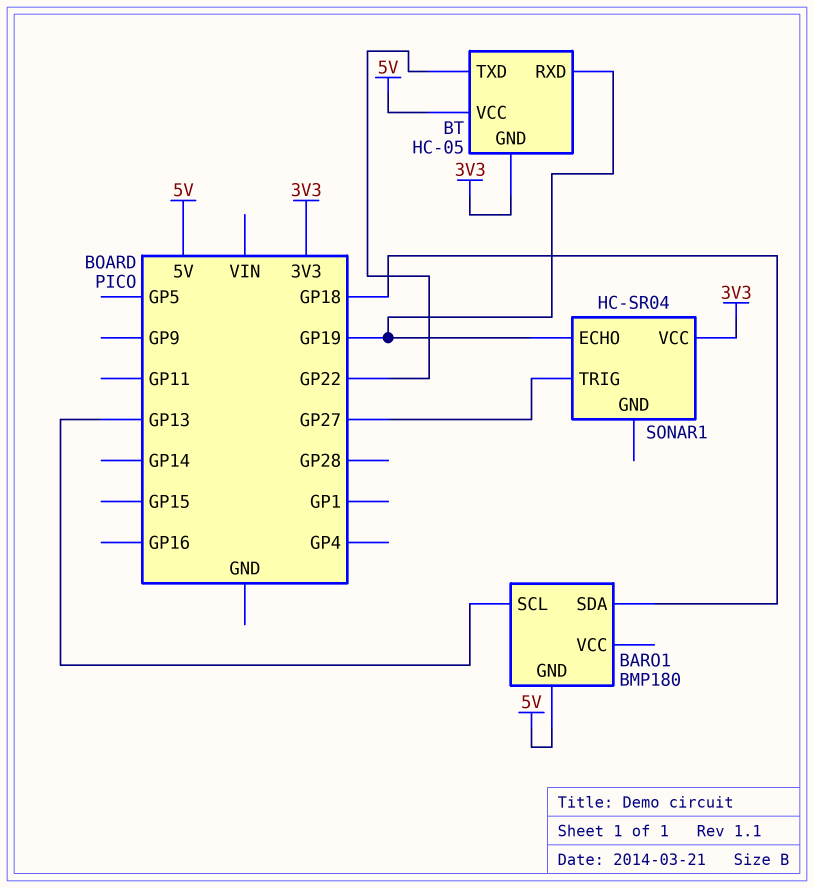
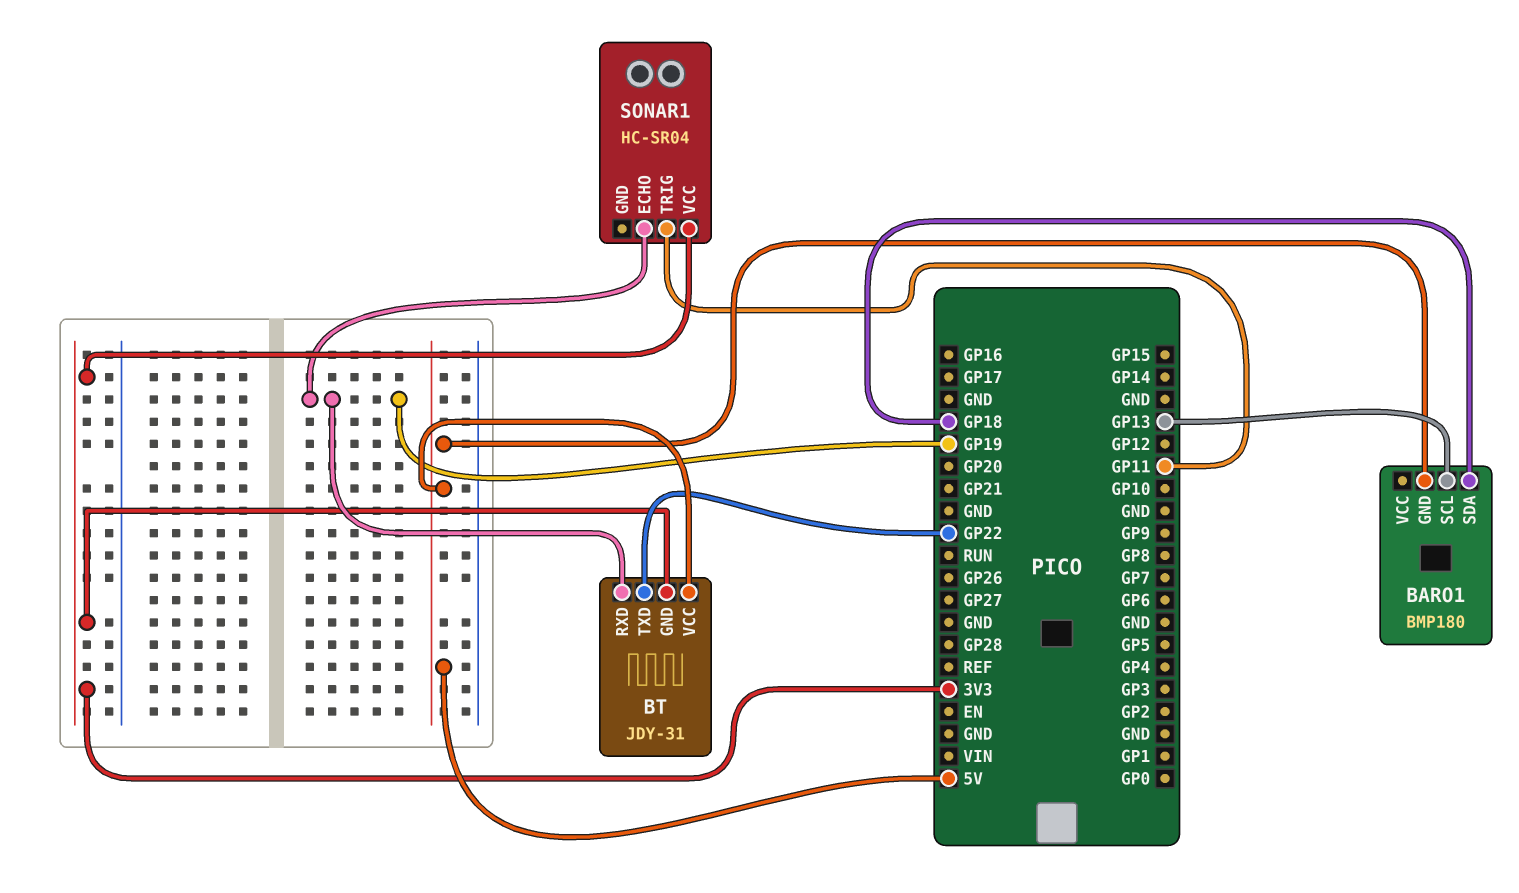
BT: HC-05 -> JDY-31
SONAR1 pin TRIG: GP27 -> GP11

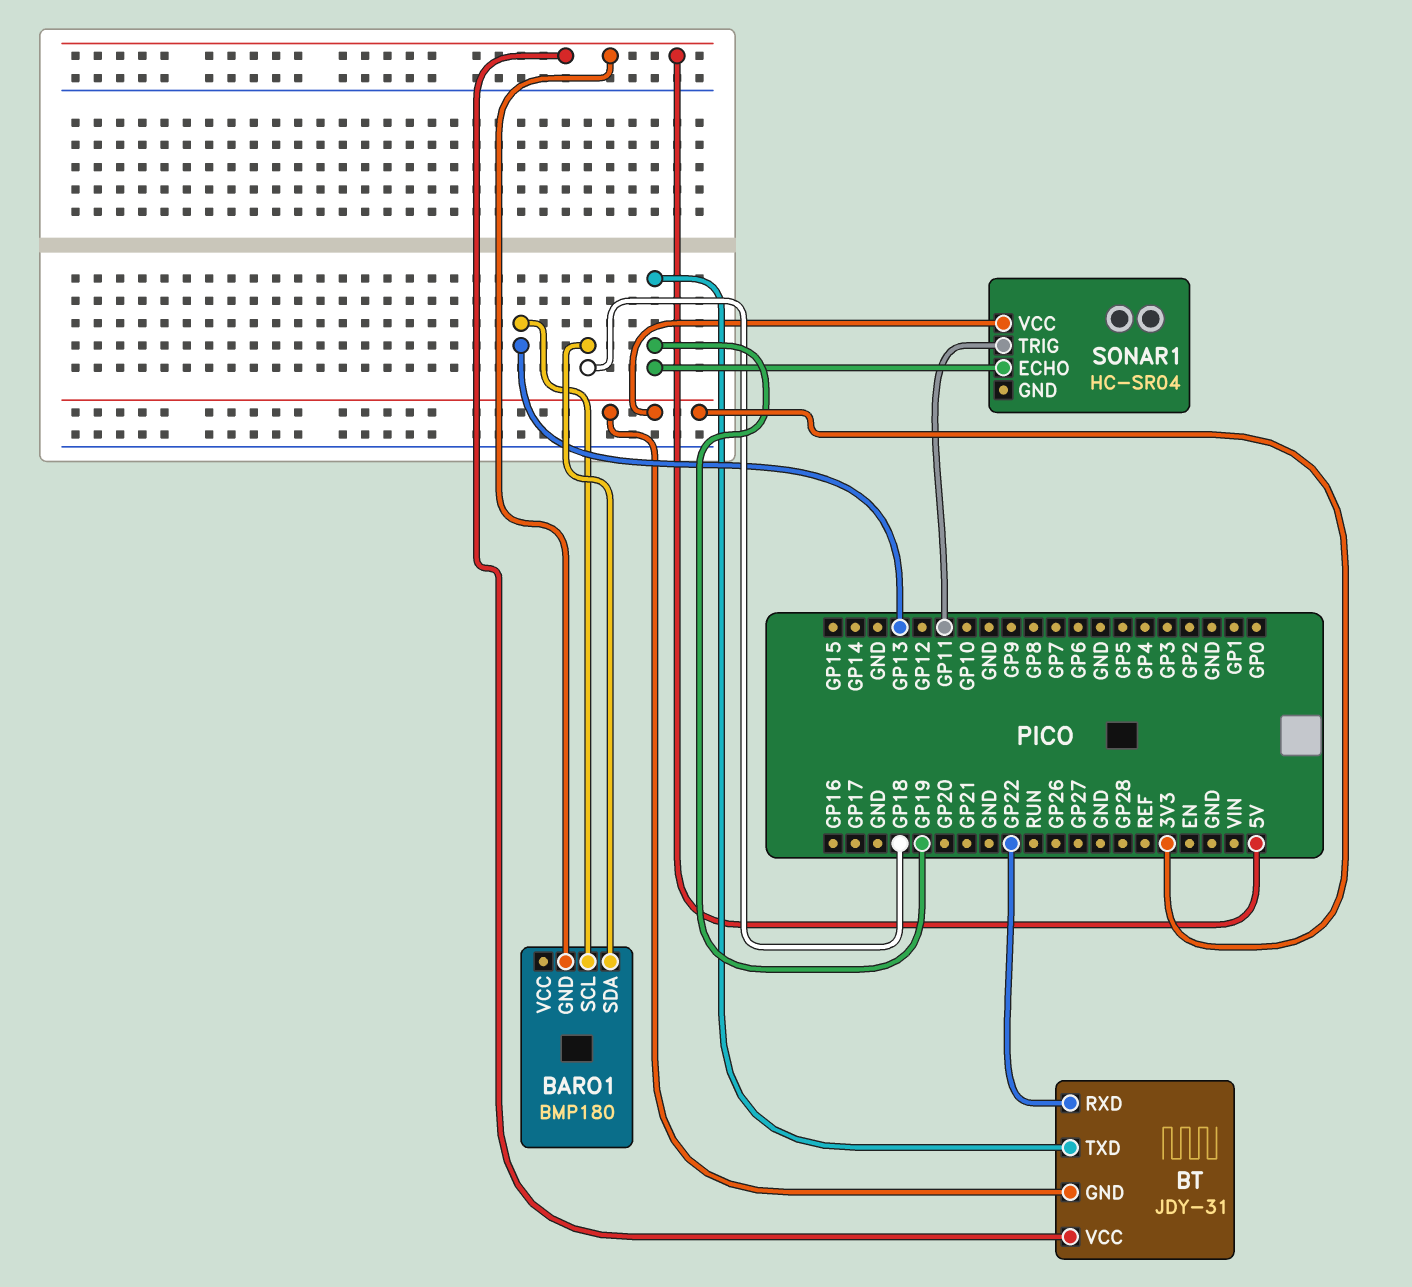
BT pin RXD: GP19 -> GP22
BT pin TXD: GP22 -> GP19

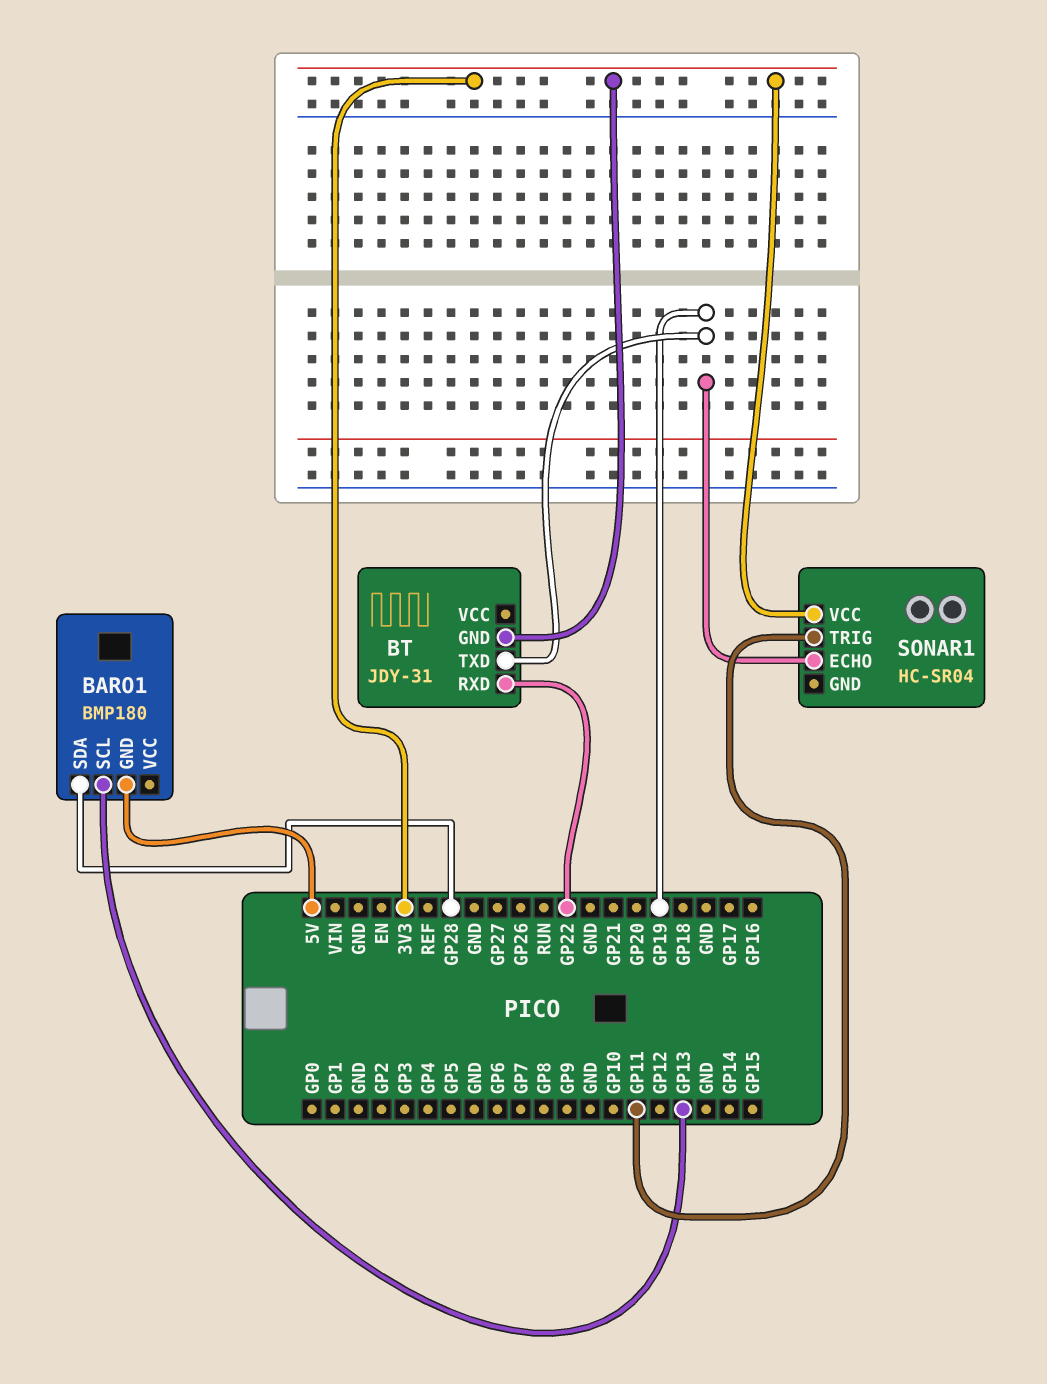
BARO1 pin SDA: GP18 -> GP28
BT pin VCC: 5V -> none

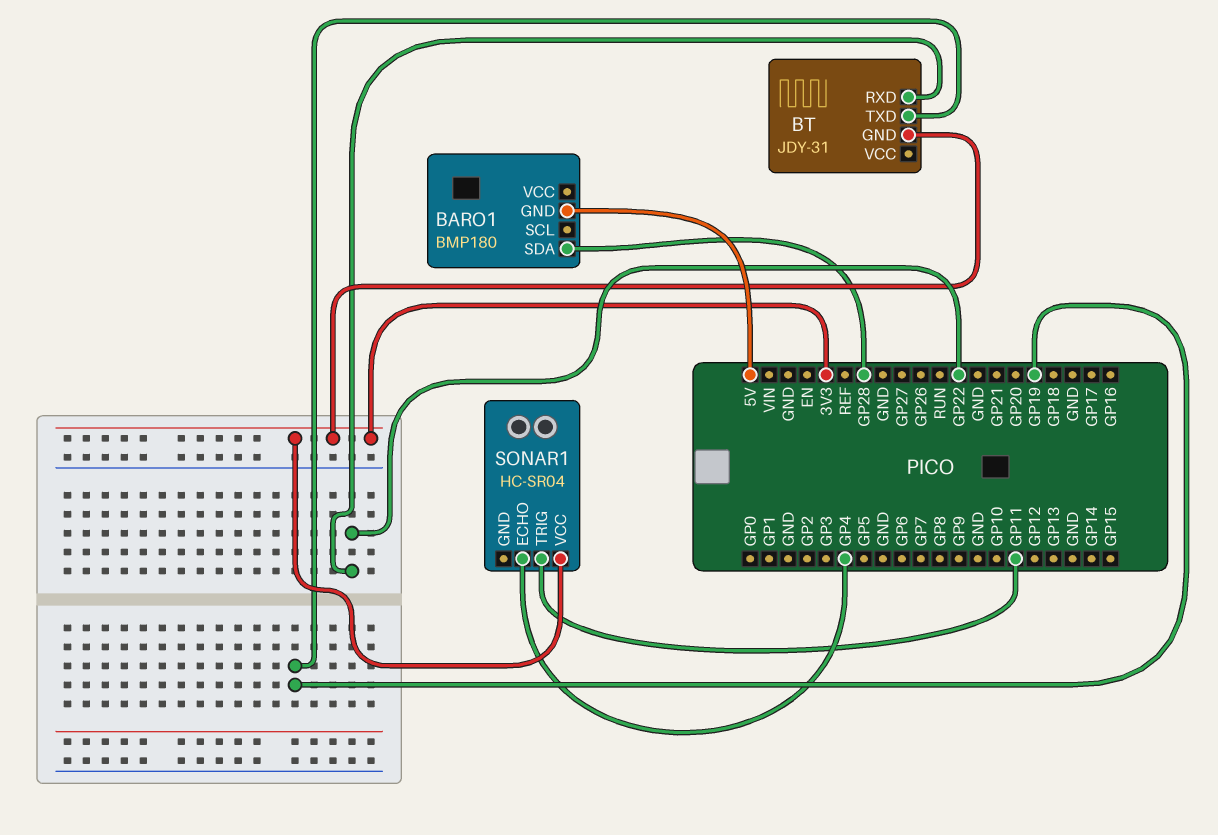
BARO1 pin SCL: GP13 -> none
SONAR1 pin ECHO: GP19 -> GP4

